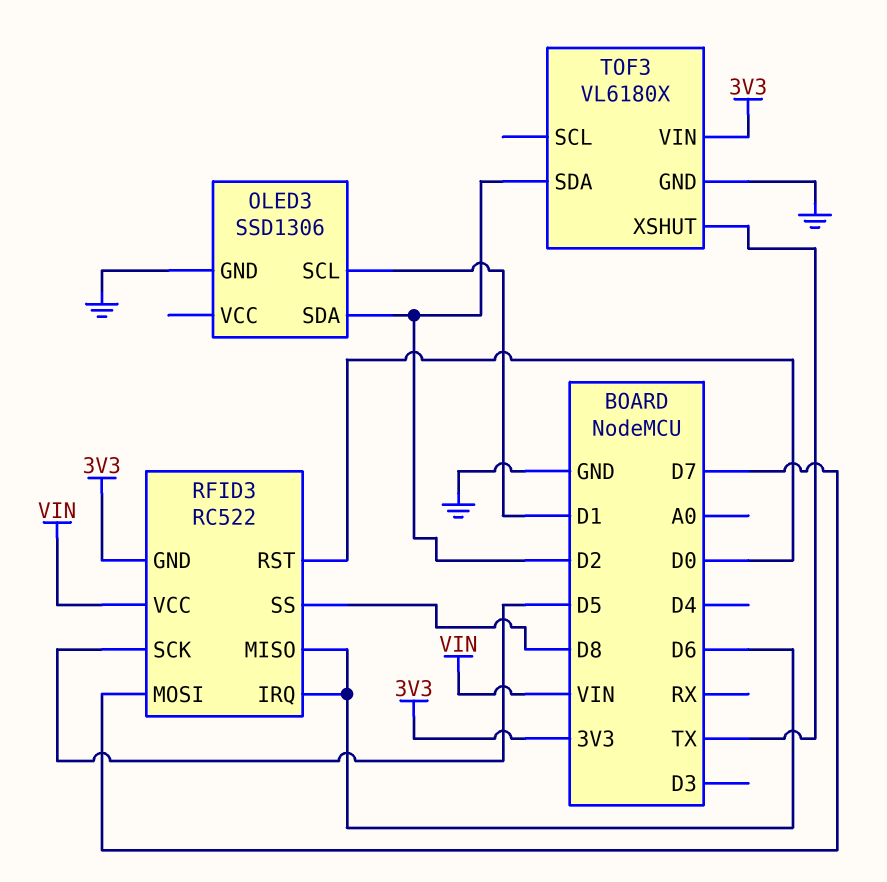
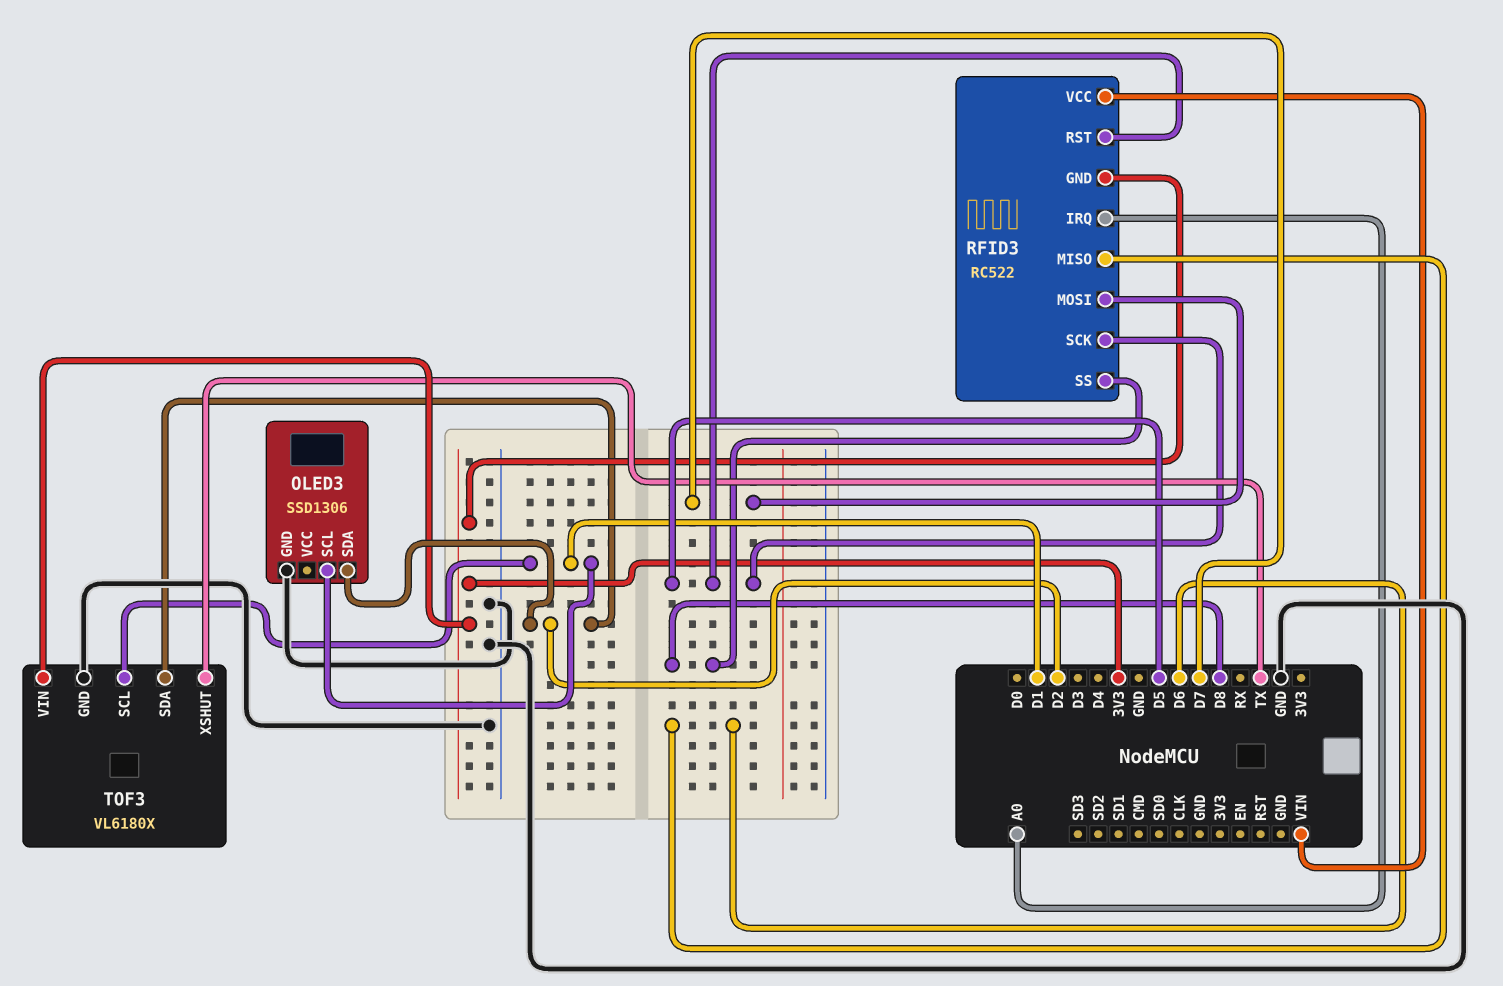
RFID3 pin IRQ: D6 -> A0
RFID3 pin RST: D0 -> D5
TOF3 pin SCL: none -> D1

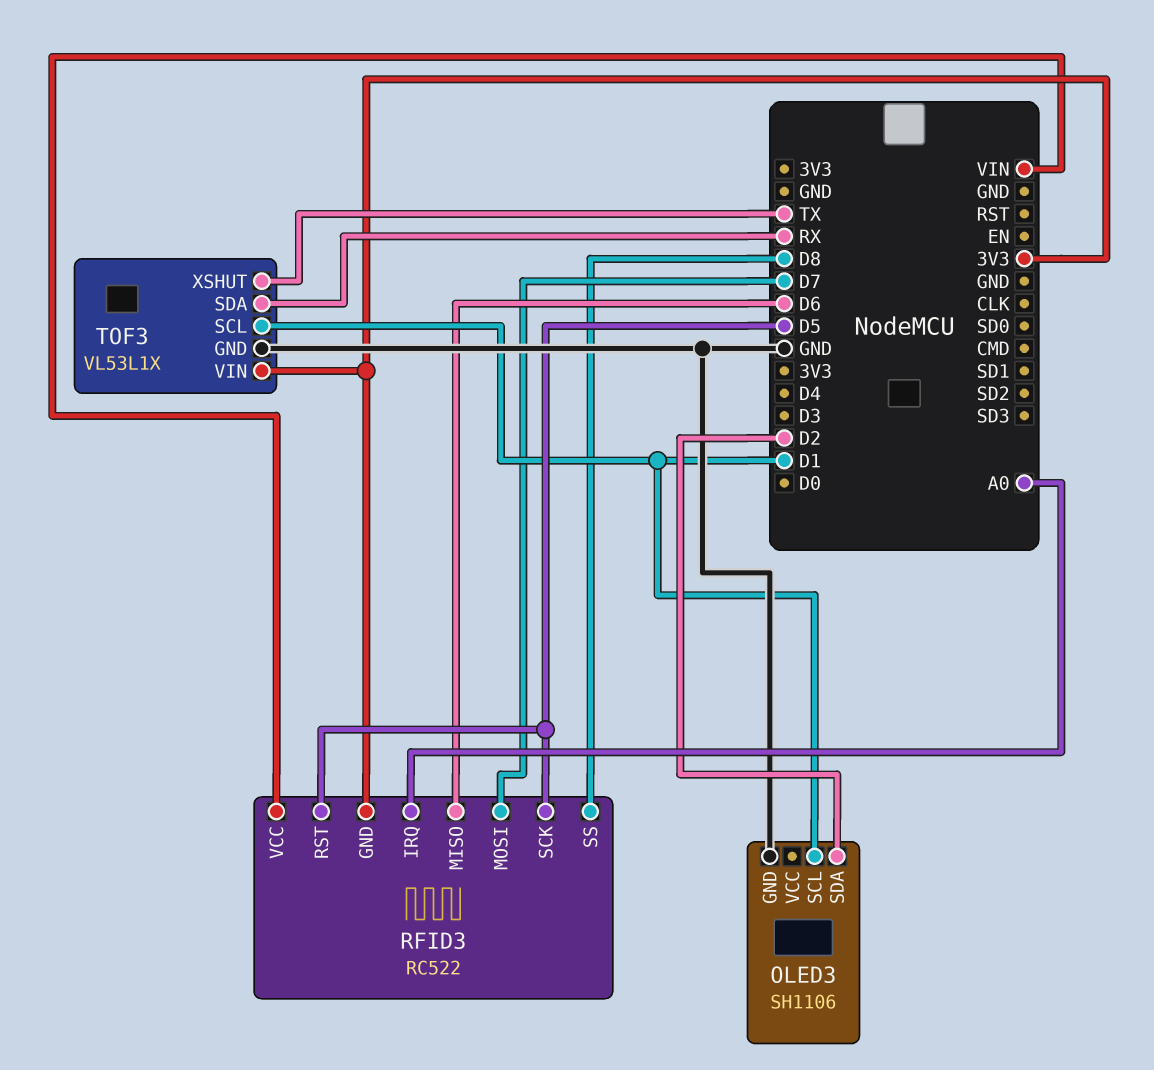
OLED3: SSD1306 -> SH1106
TOF3: VL6180X -> VL53L1X
TOF3 pin SDA: D2 -> RX

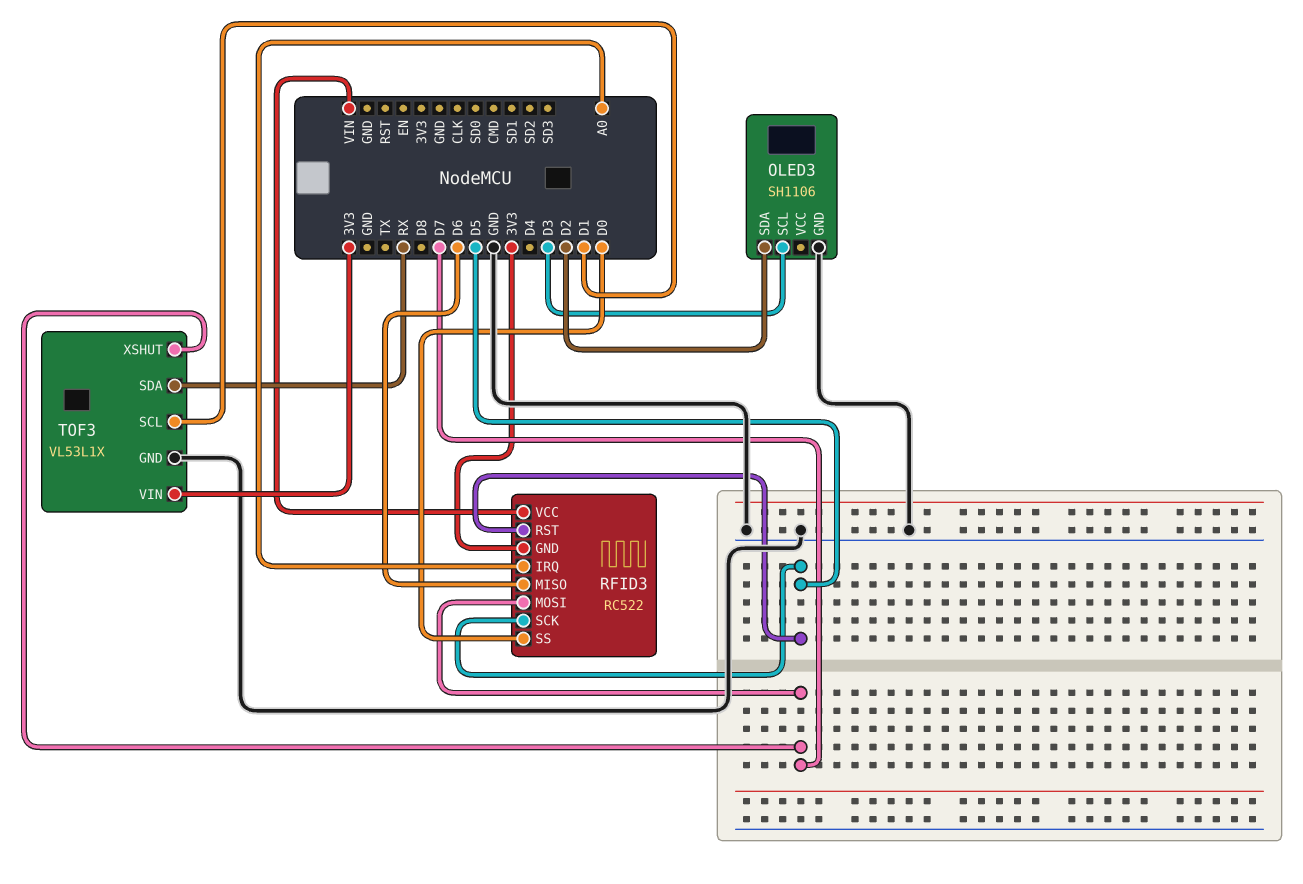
OLED3 pin SCL: D1 -> D3
RFID3 pin SS: D8 -> D0
TOF3 pin XSHUT: TX -> D7

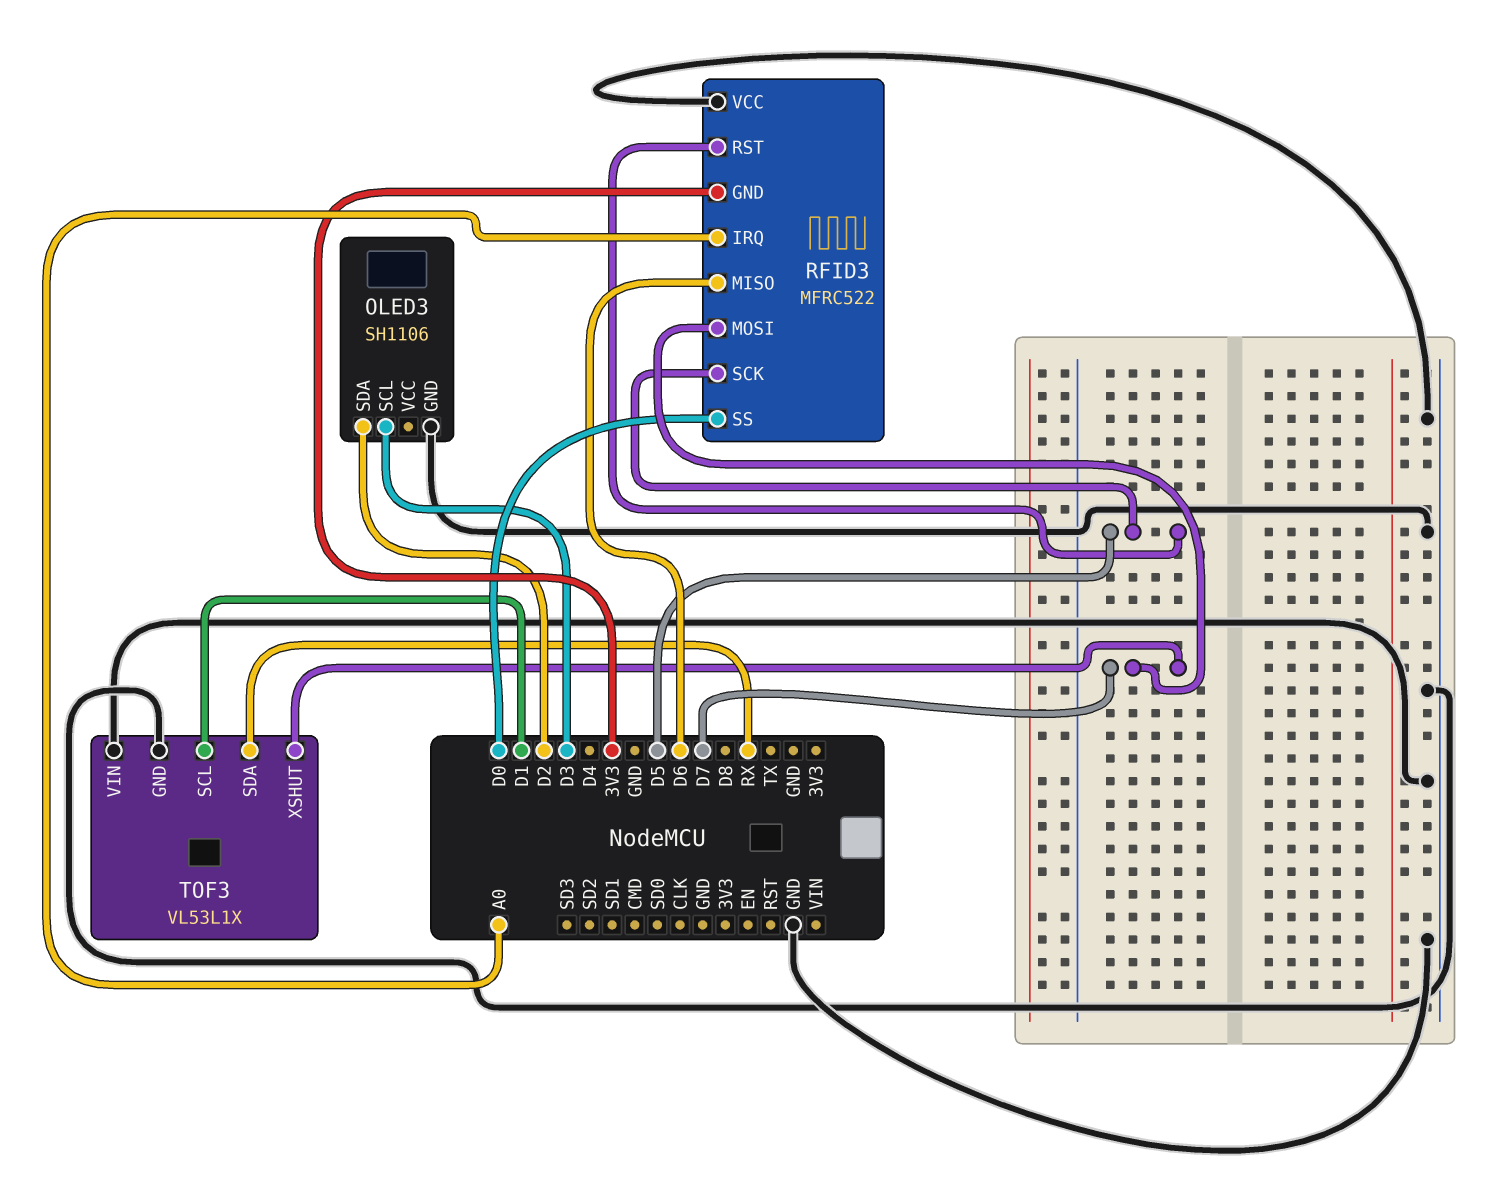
RFID3: RC522 -> MFRC522
RFID3 pin VCC: VIN -> GND
TOF3 pin VIN: 3V3 -> GND

